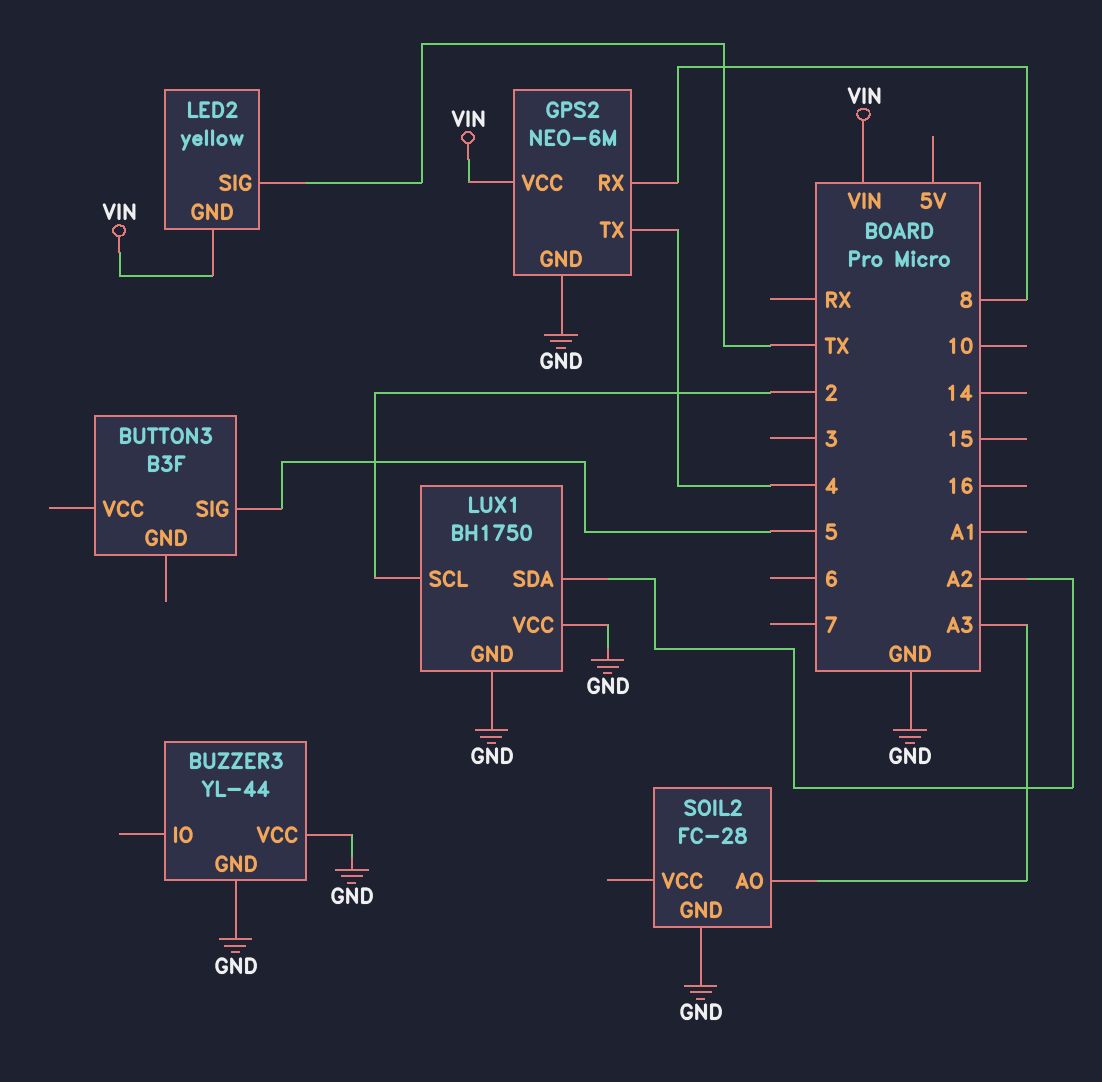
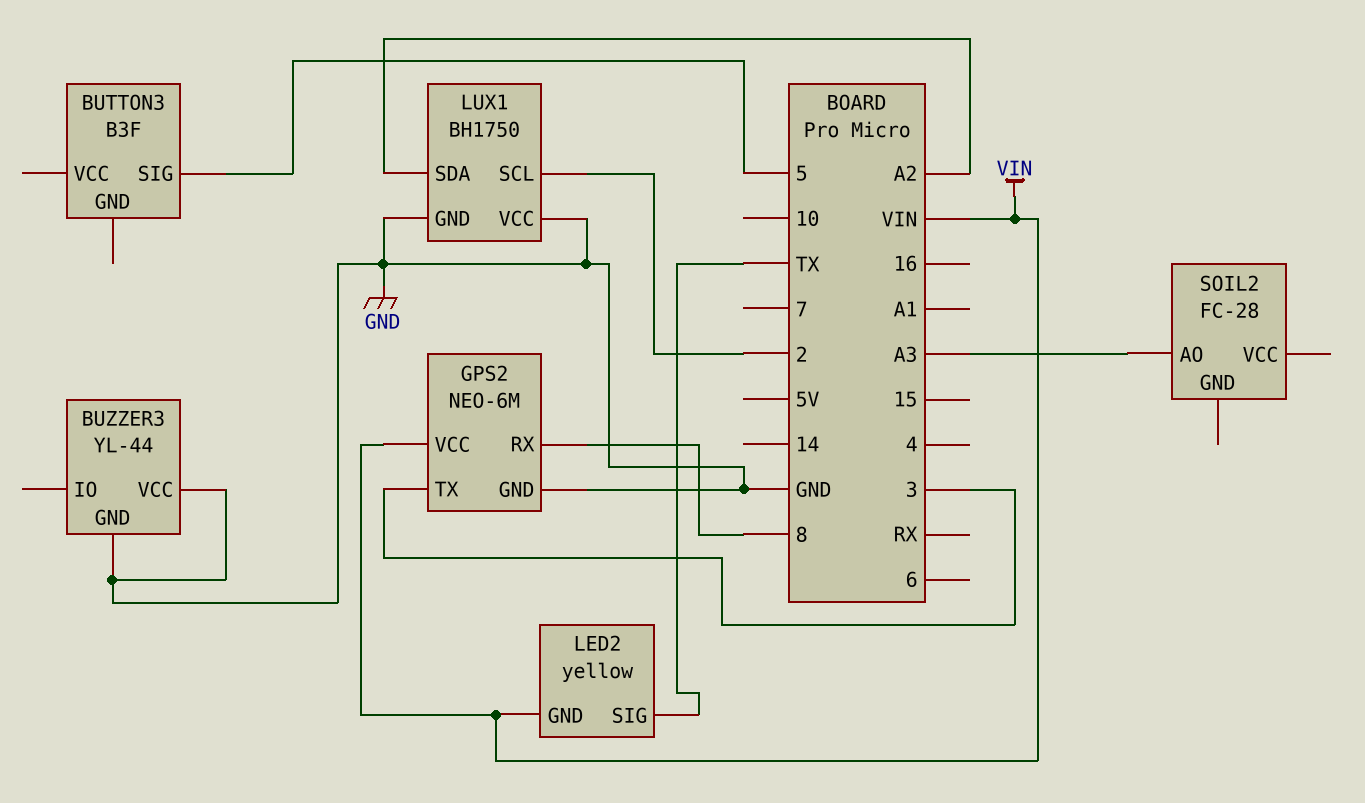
GPS2 pin TX: 4 -> 3
SOIL2 pin GND: GND -> none

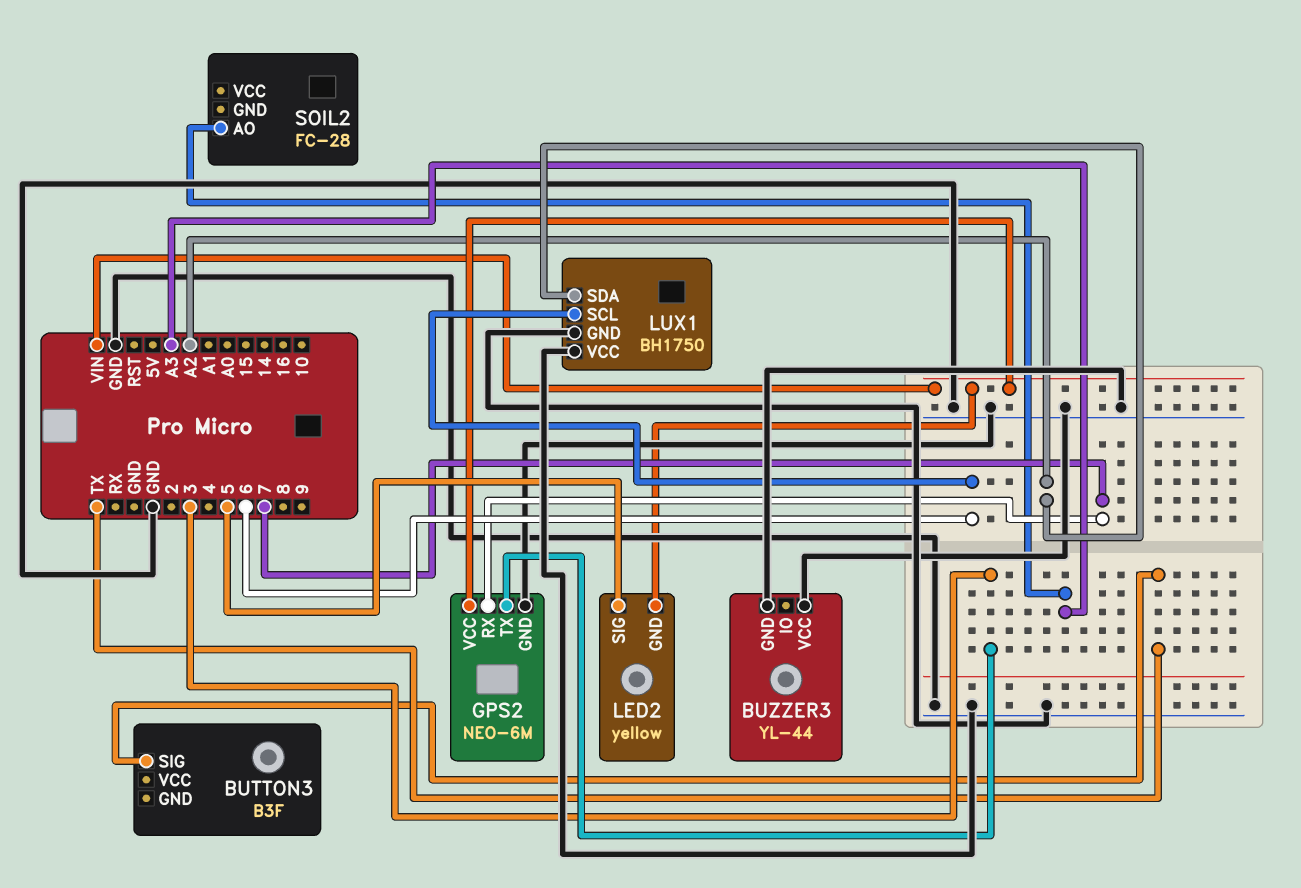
BUTTON3 pin SIG: 5 -> TX
GPS2 pin RX: 8 -> 7
LED2 pin SIG: TX -> 5
LUX1 pin SCL: 2 -> 6

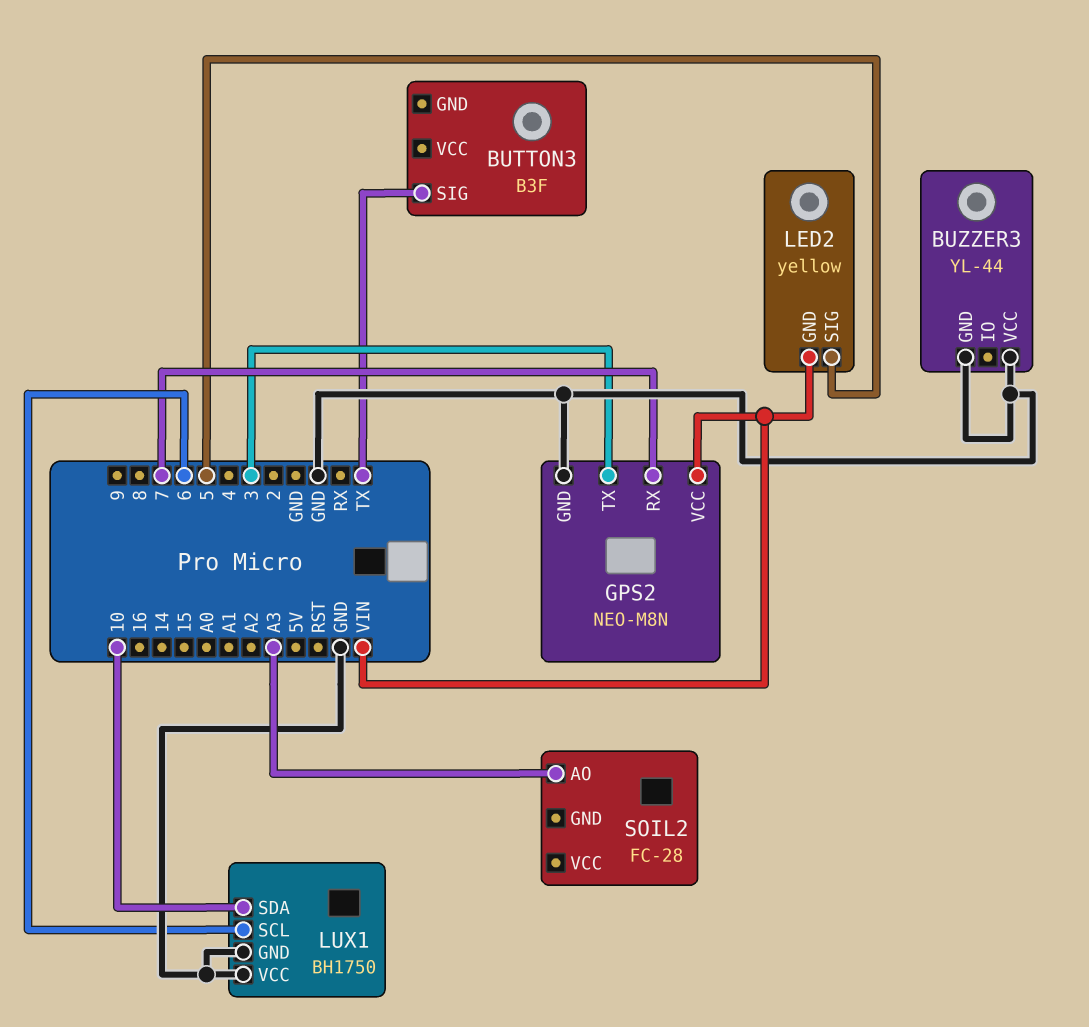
GPS2: NEO-6M -> NEO-M8N
LUX1 pin SDA: A2 -> 10

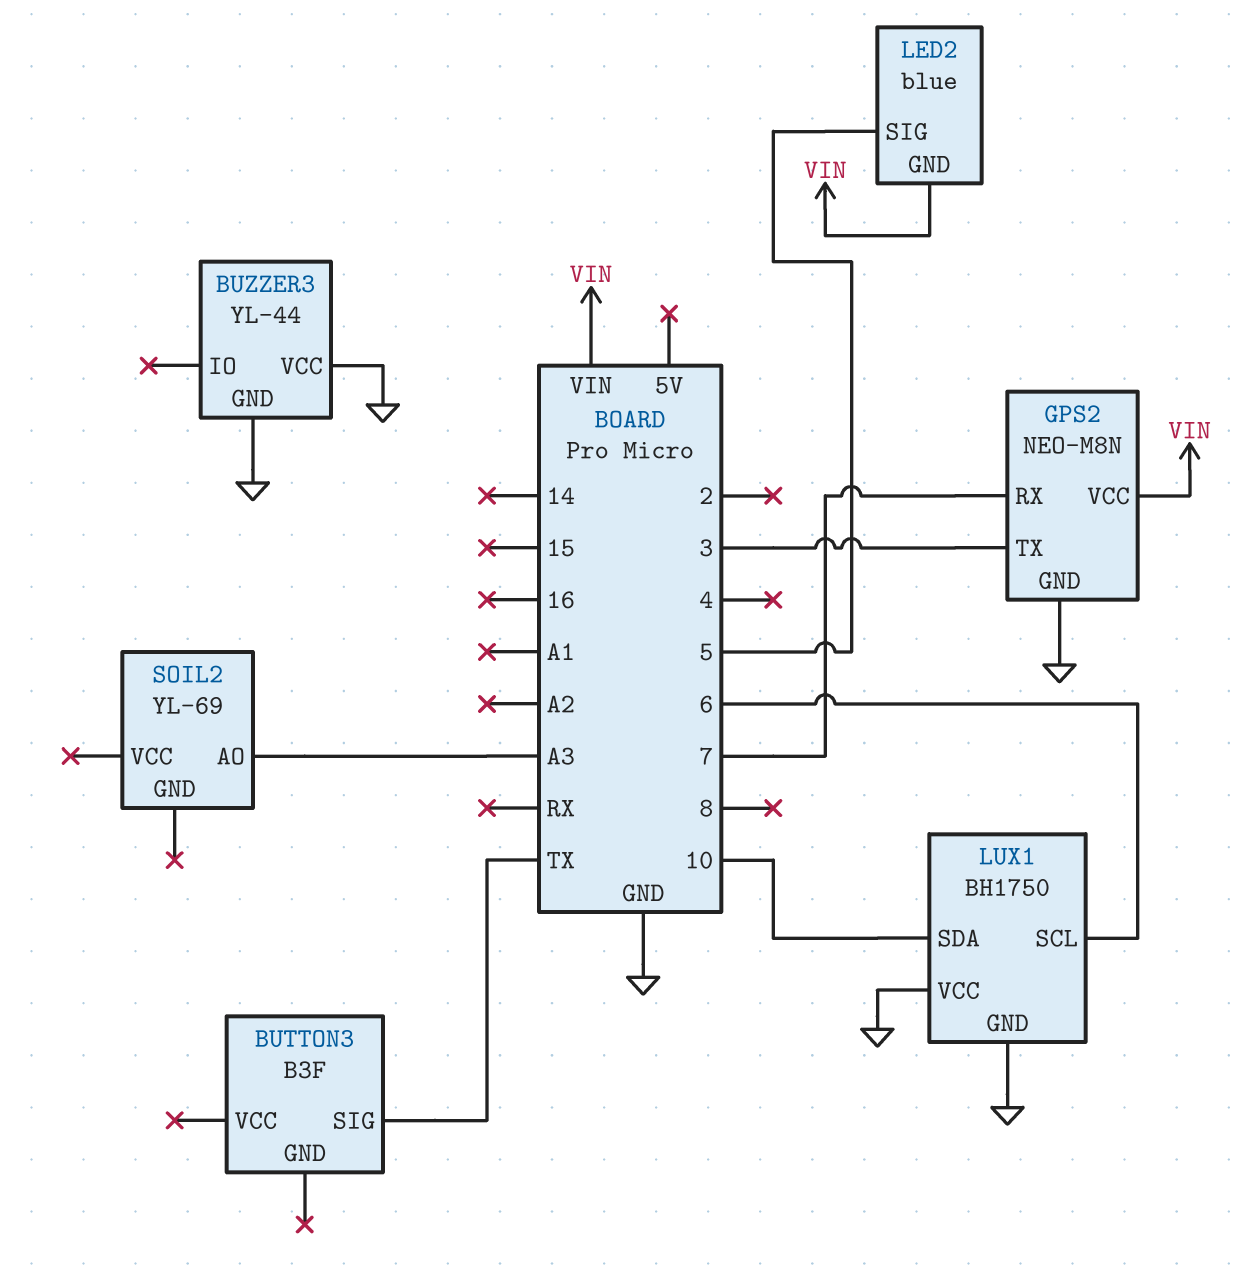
LED2: yellow -> blue
SOIL2: FC-28 -> YL-69

